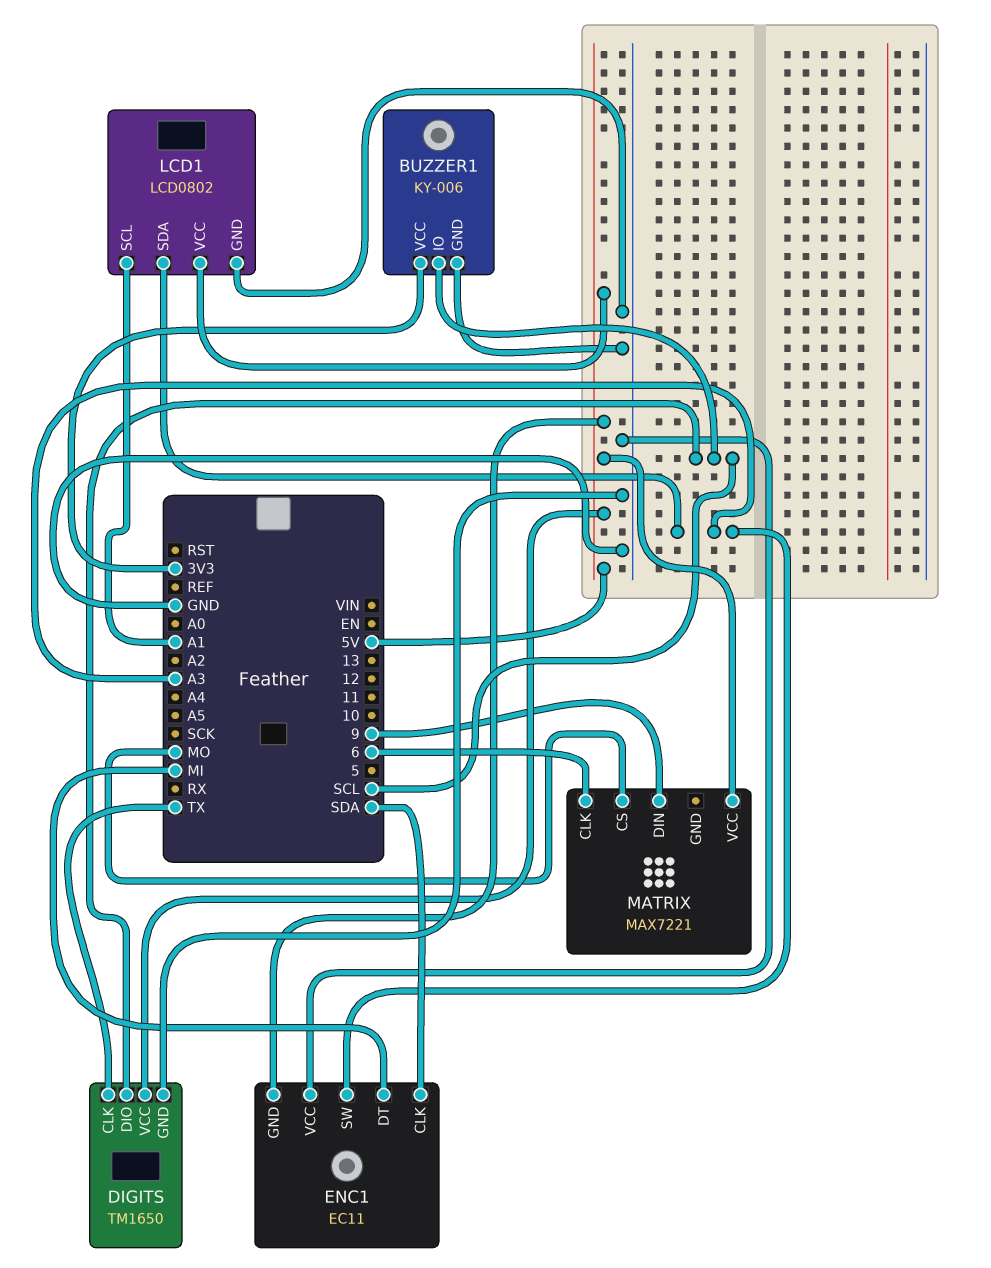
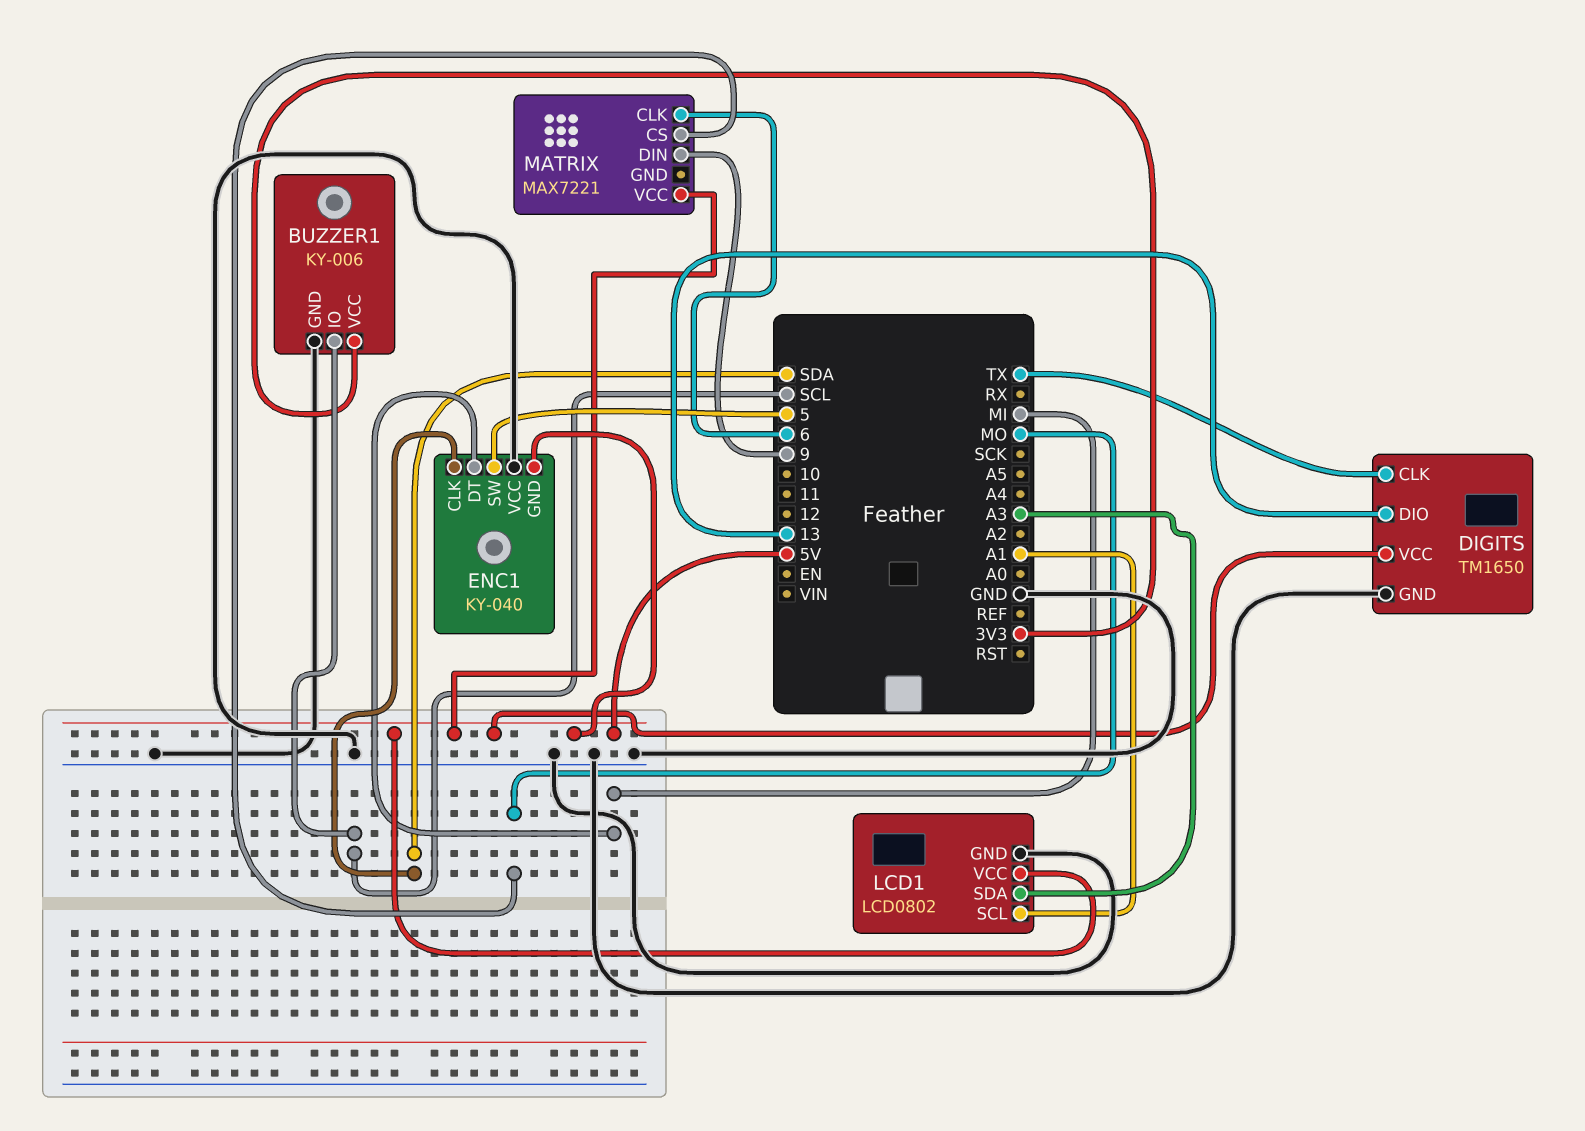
DIGITS pin DIO: SCL -> 13
ENC1: EC11 -> KY-040
ENC1 pin SW: A3 -> 5

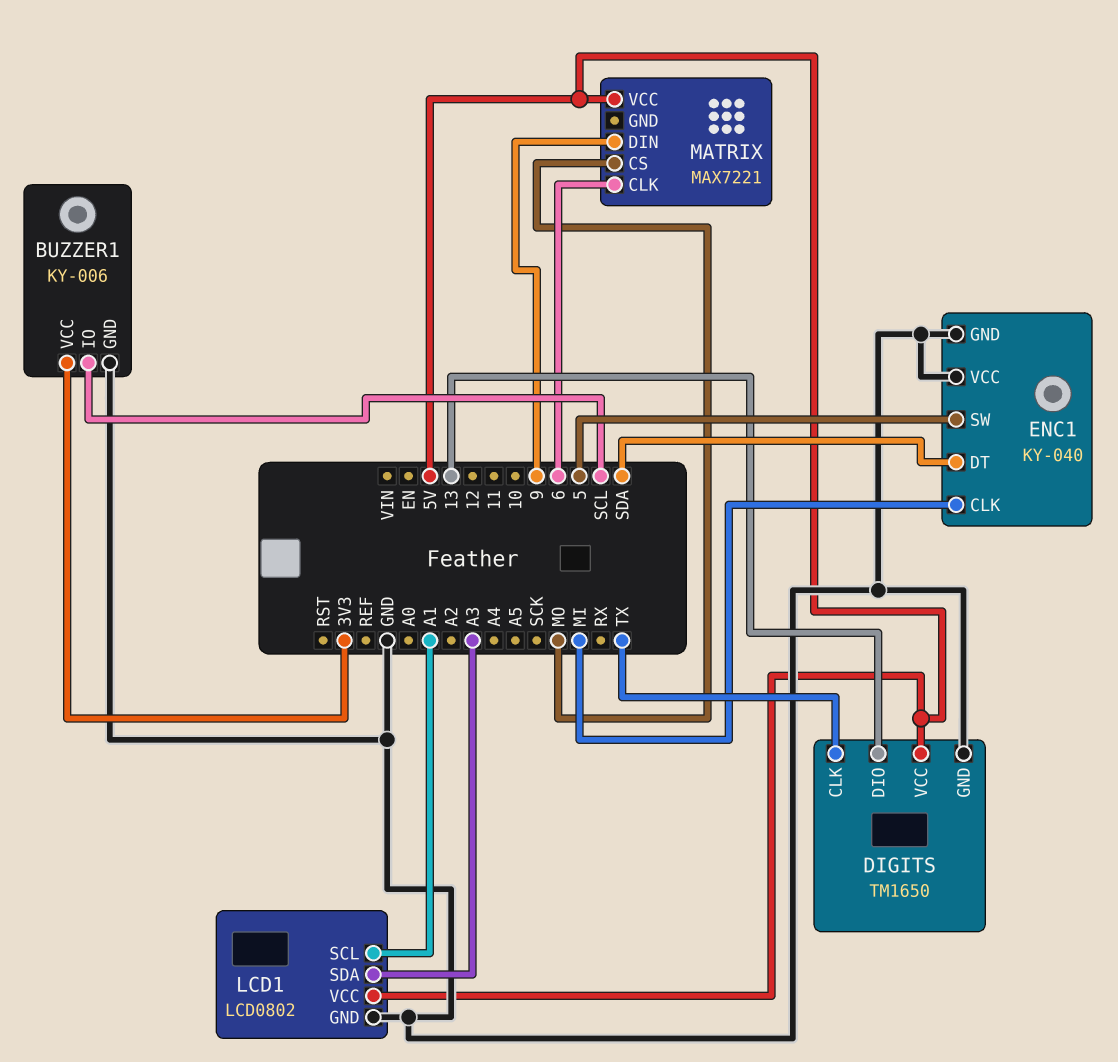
ENC1 pin CLK: SDA -> MI
ENC1 pin DT: MI -> SDA
ENC1 pin GND: 5V -> GND

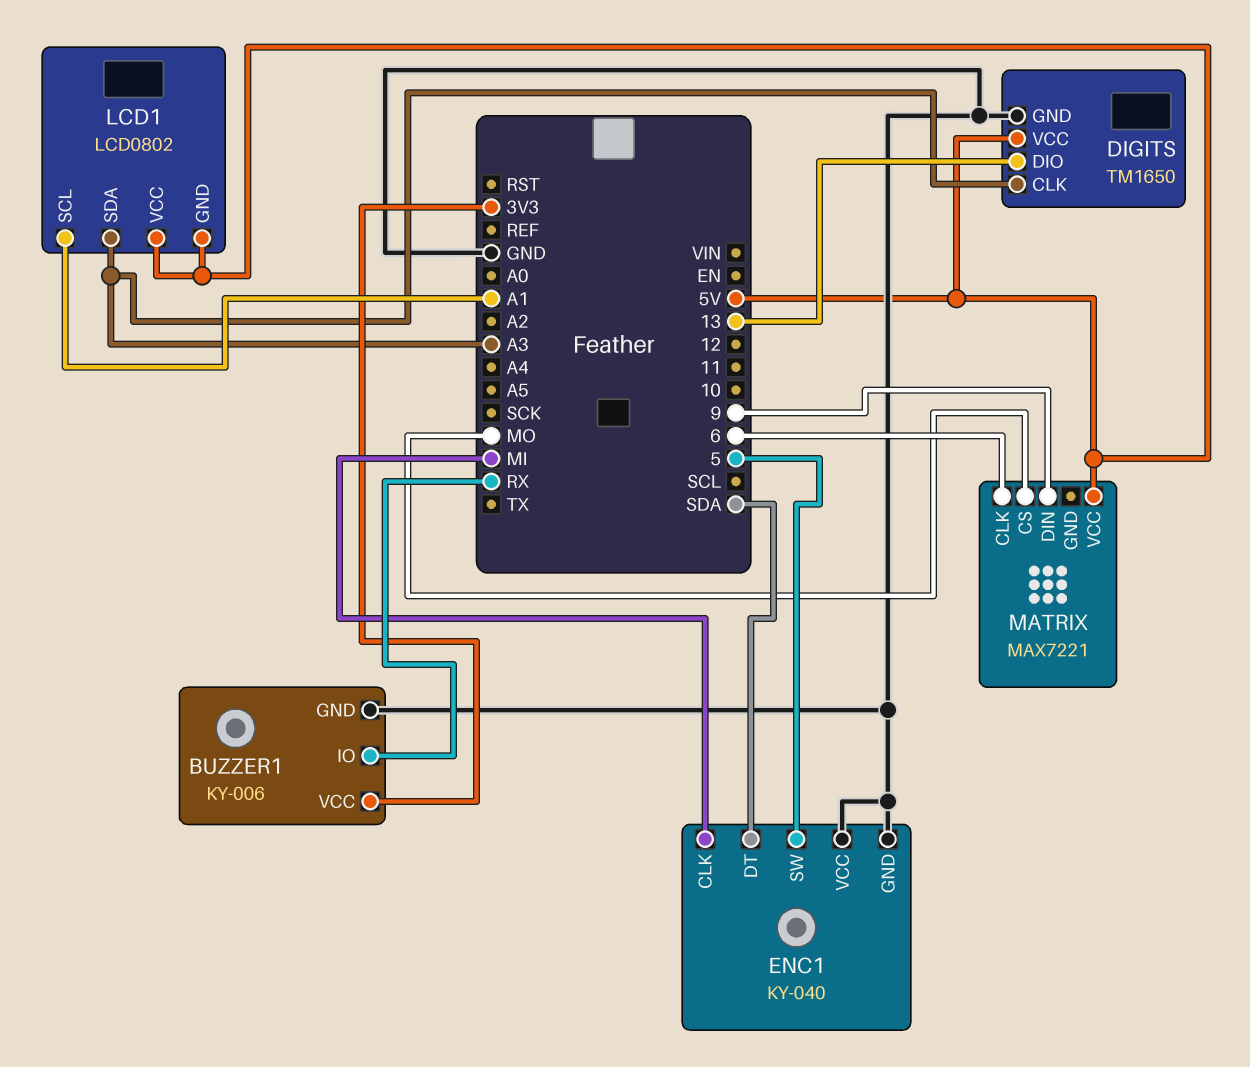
BUZZER1 pin IO: SCL -> RX
DIGITS pin CLK: TX -> A3
LCD1 pin GND: GND -> 5V

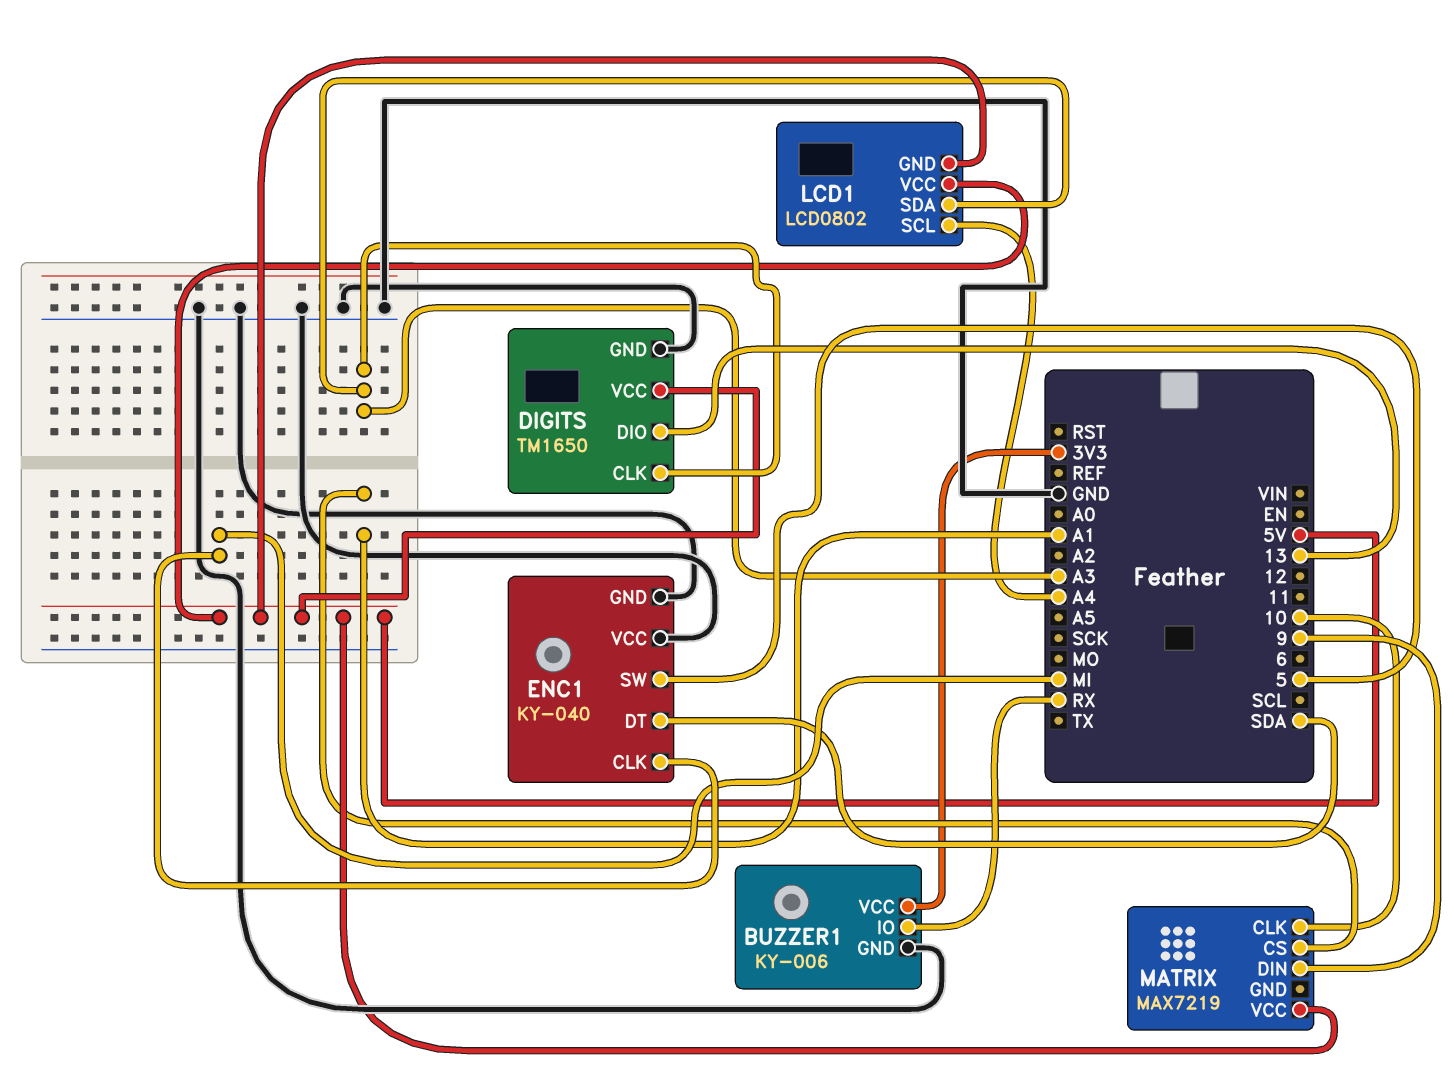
LCD1 pin SCL: A1 -> A4
MATRIX: MAX7221 -> MAX7219
MATRIX pin CLK: 6 -> 10
MATRIX pin CS: MO -> A1

